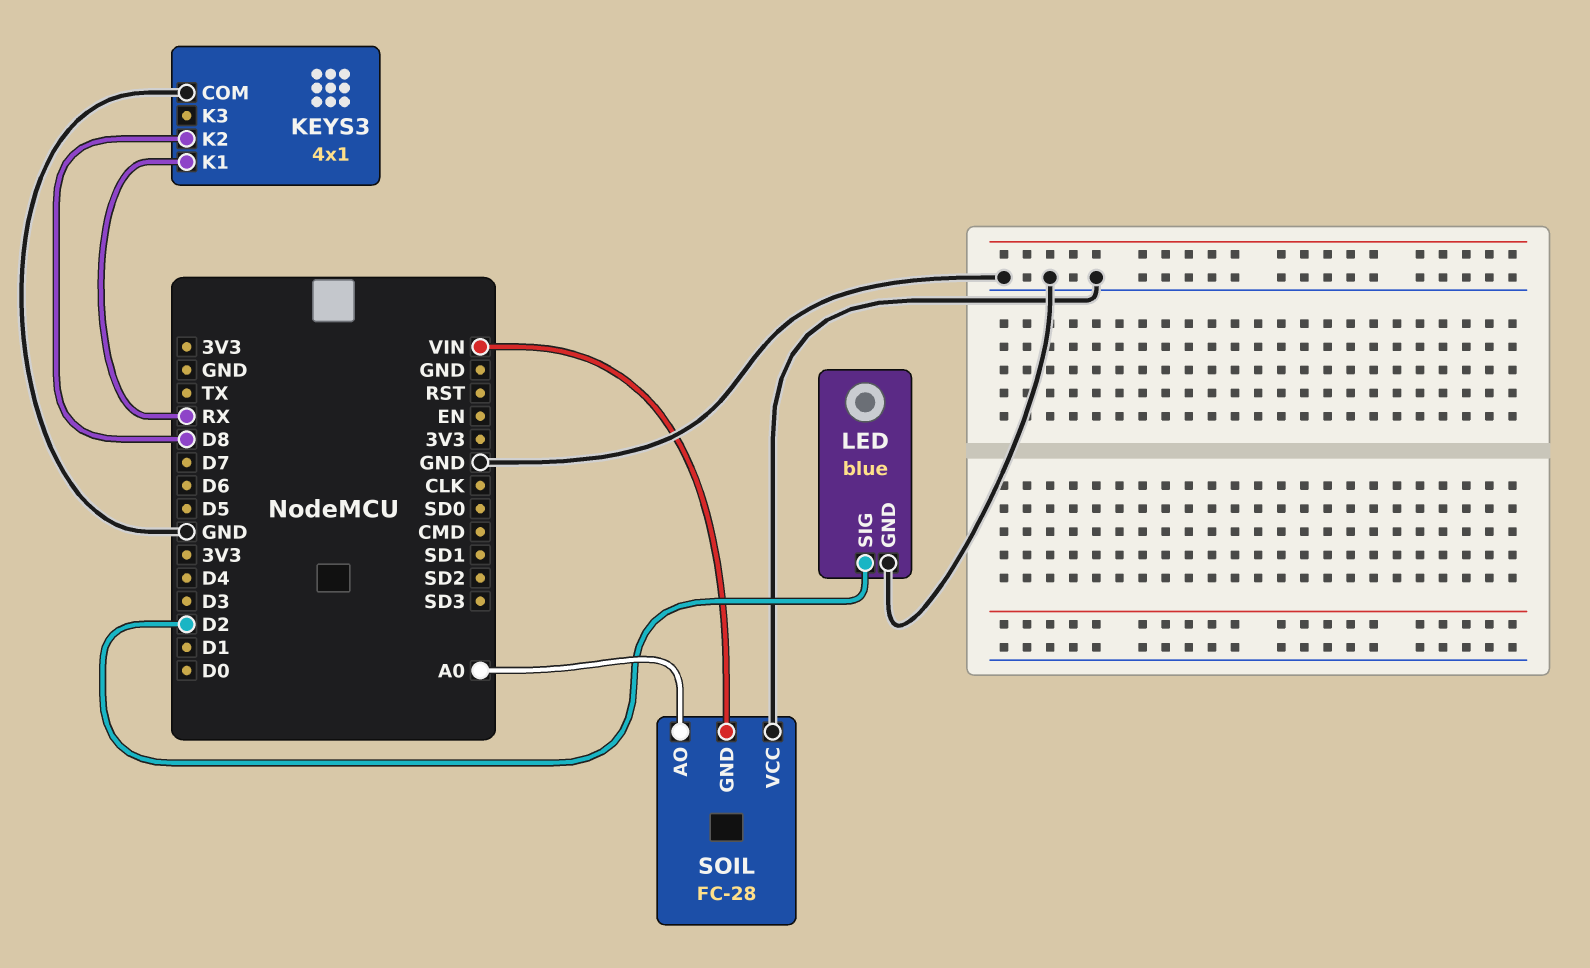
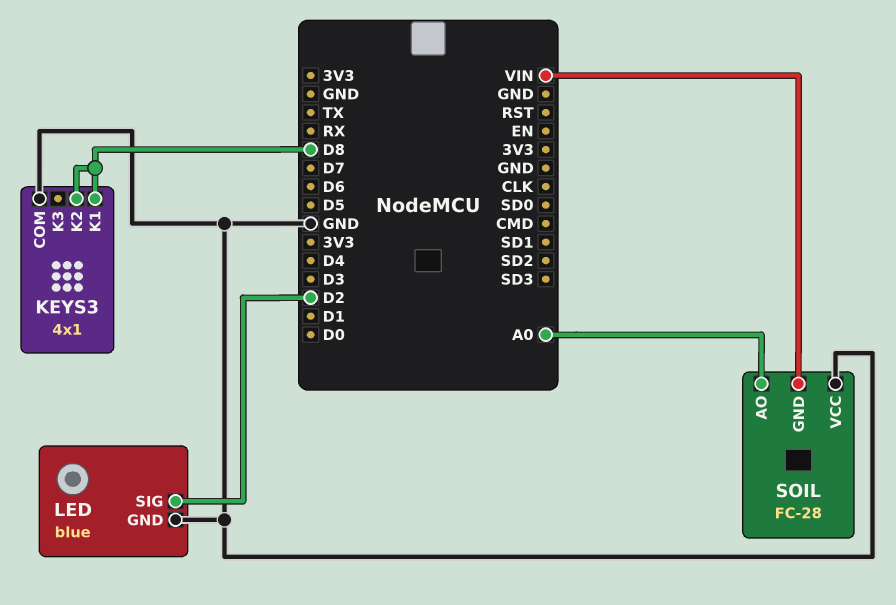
KEYS3 pin K1: RX -> D8

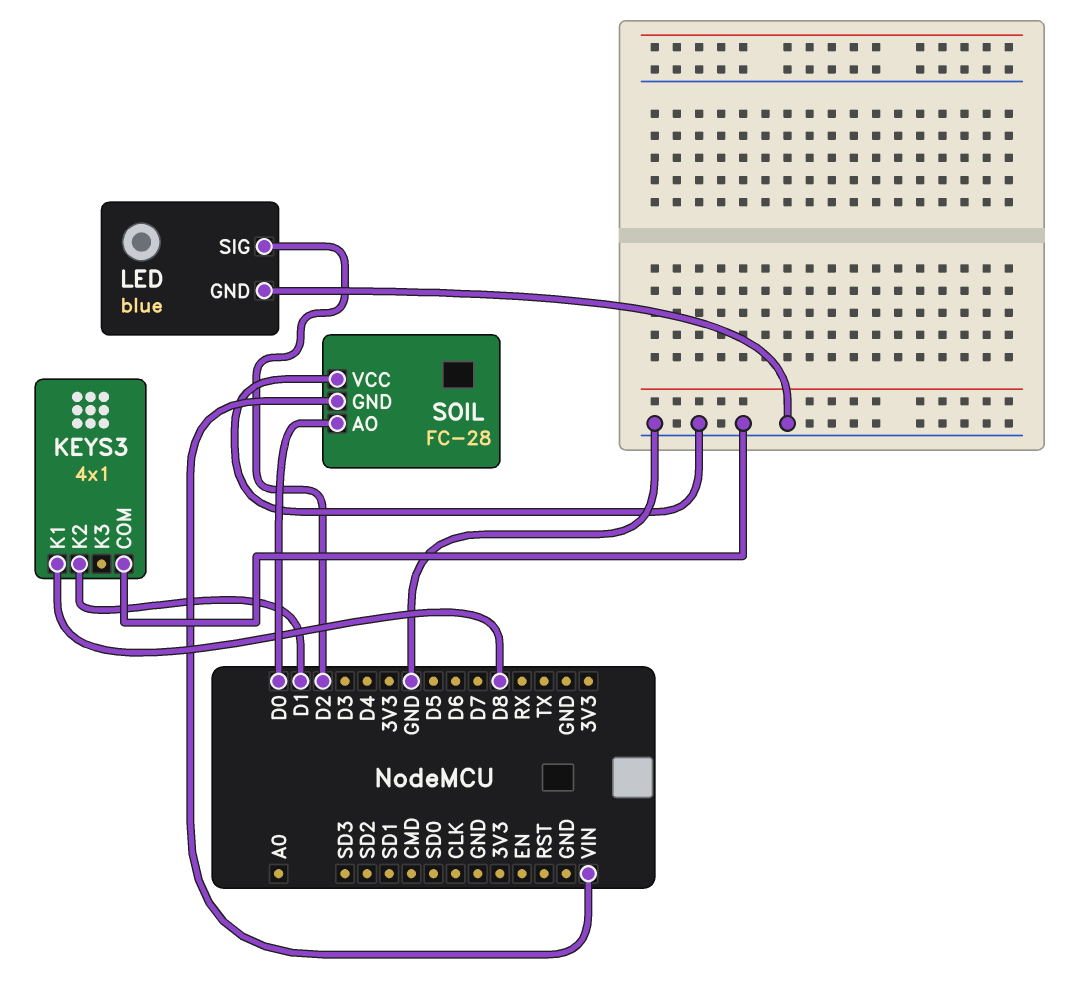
KEYS3 pin K2: D8 -> D1
SOIL pin AO: A0 -> D0

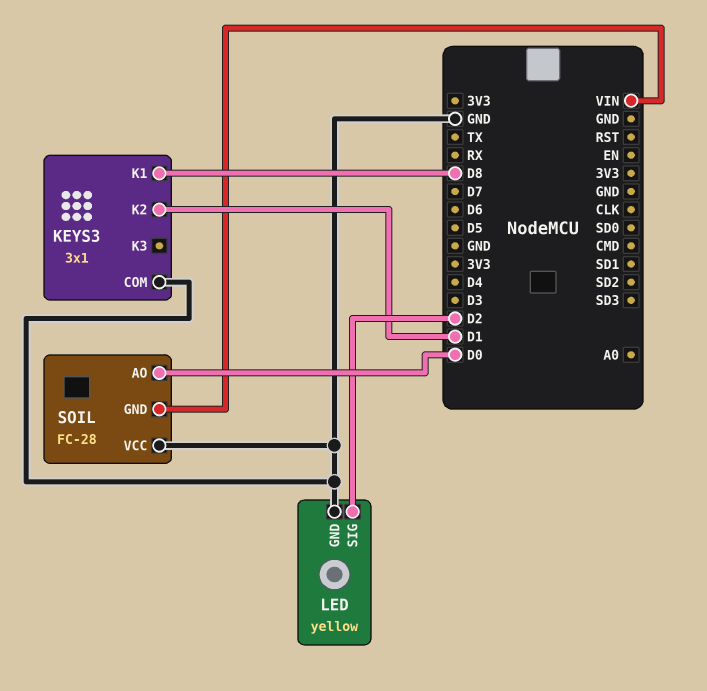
KEYS3: 4x1 -> 3x1
LED: blue -> yellow

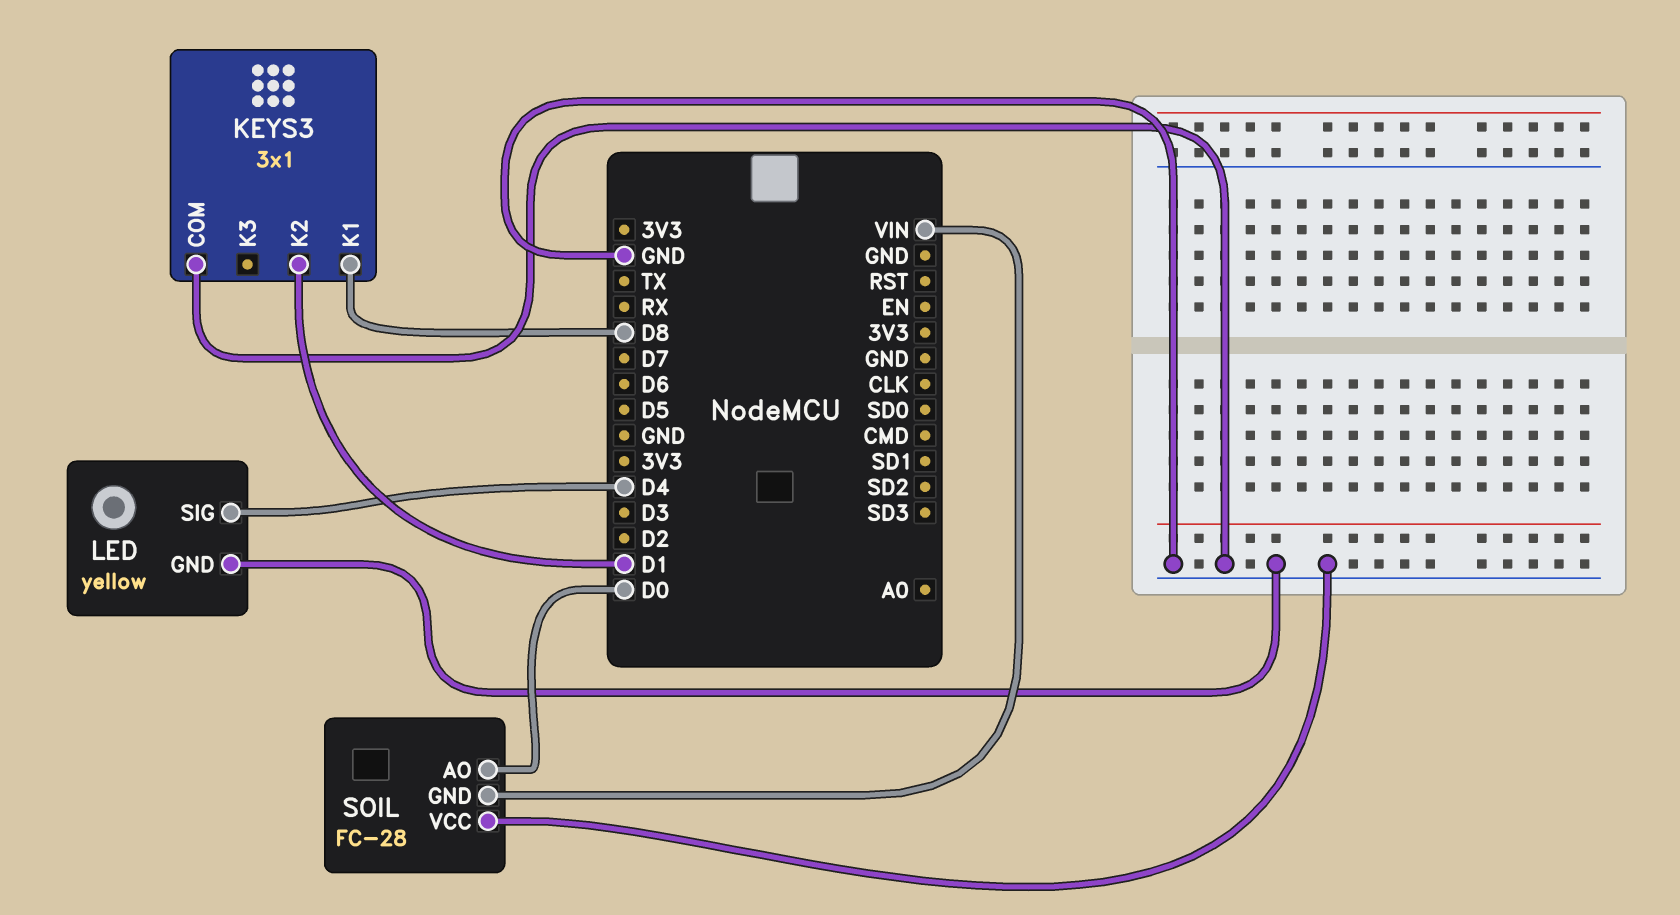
LED pin SIG: D2 -> D4

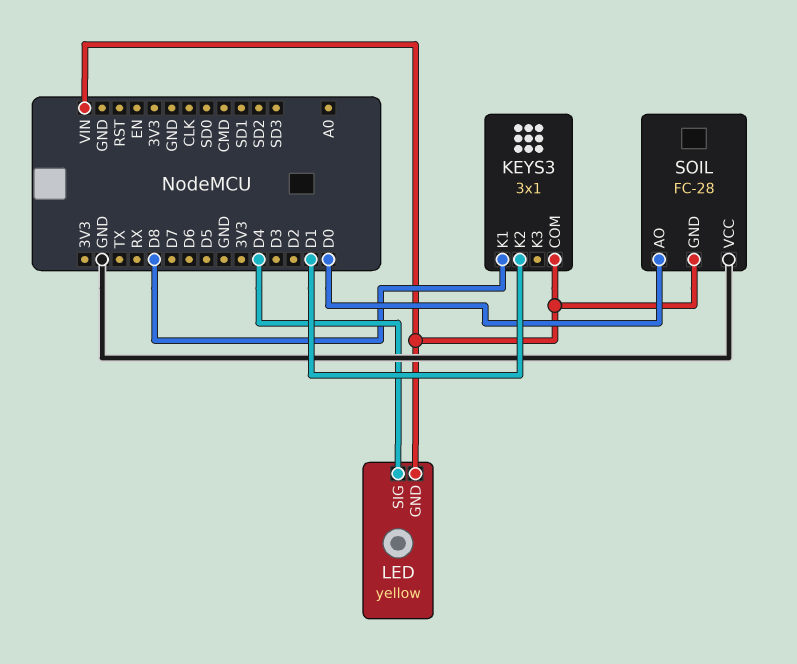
KEYS3 pin COM: GND -> VIN
LED pin GND: GND -> VIN

